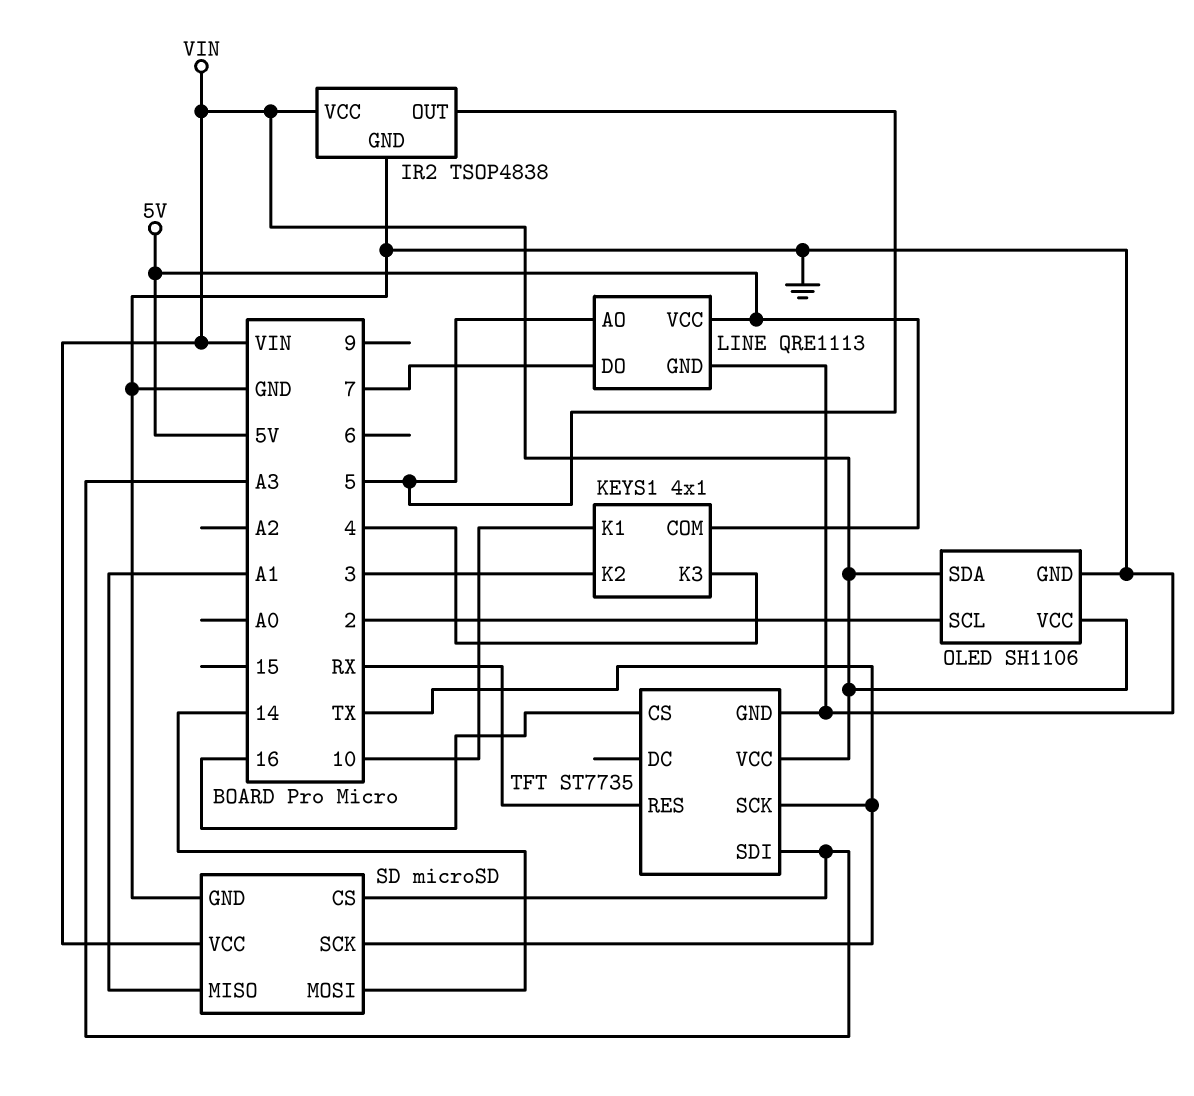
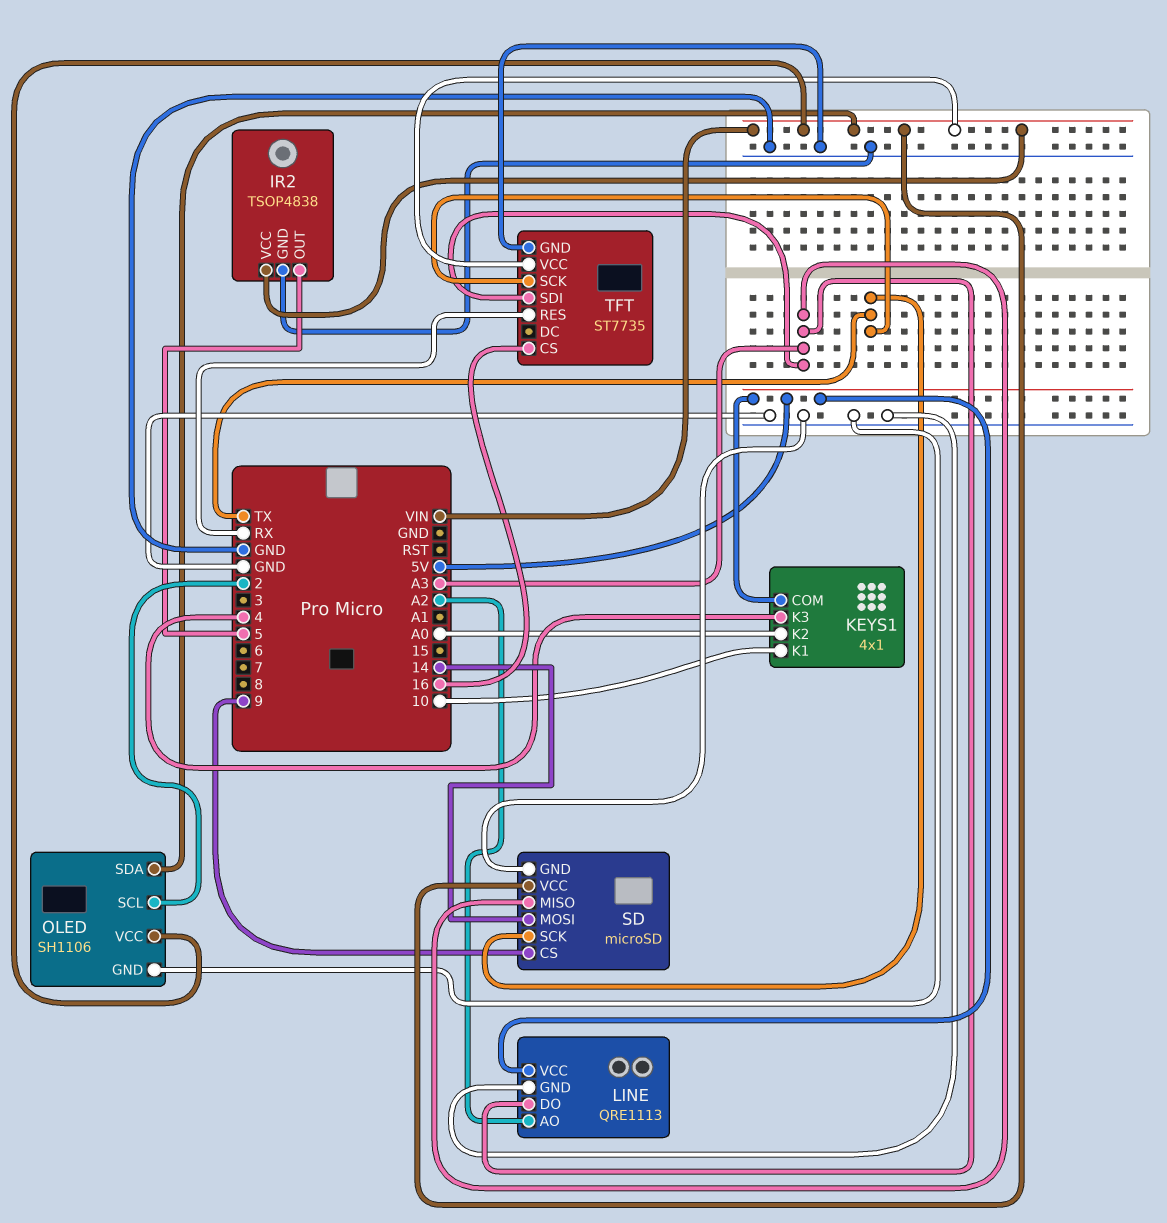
KEYS1 pin K2: 3 -> A0
LINE pin AO: 5 -> A2
LINE pin DO: 7 -> A3
SD pin CS: A3 -> 9
SD pin MISO: A1 -> A3

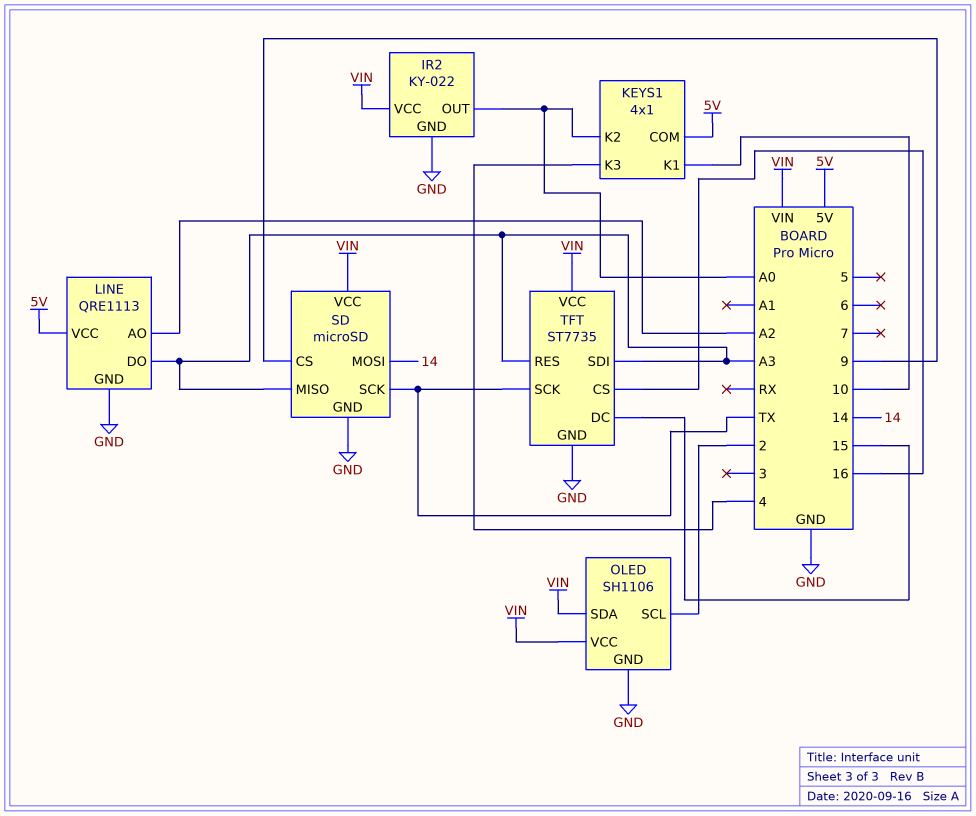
IR2: TSOP4838 -> KY-022
IR2 pin OUT: 5 -> A0
TFT pin DC: none -> 15
TFT pin RES: RX -> A3

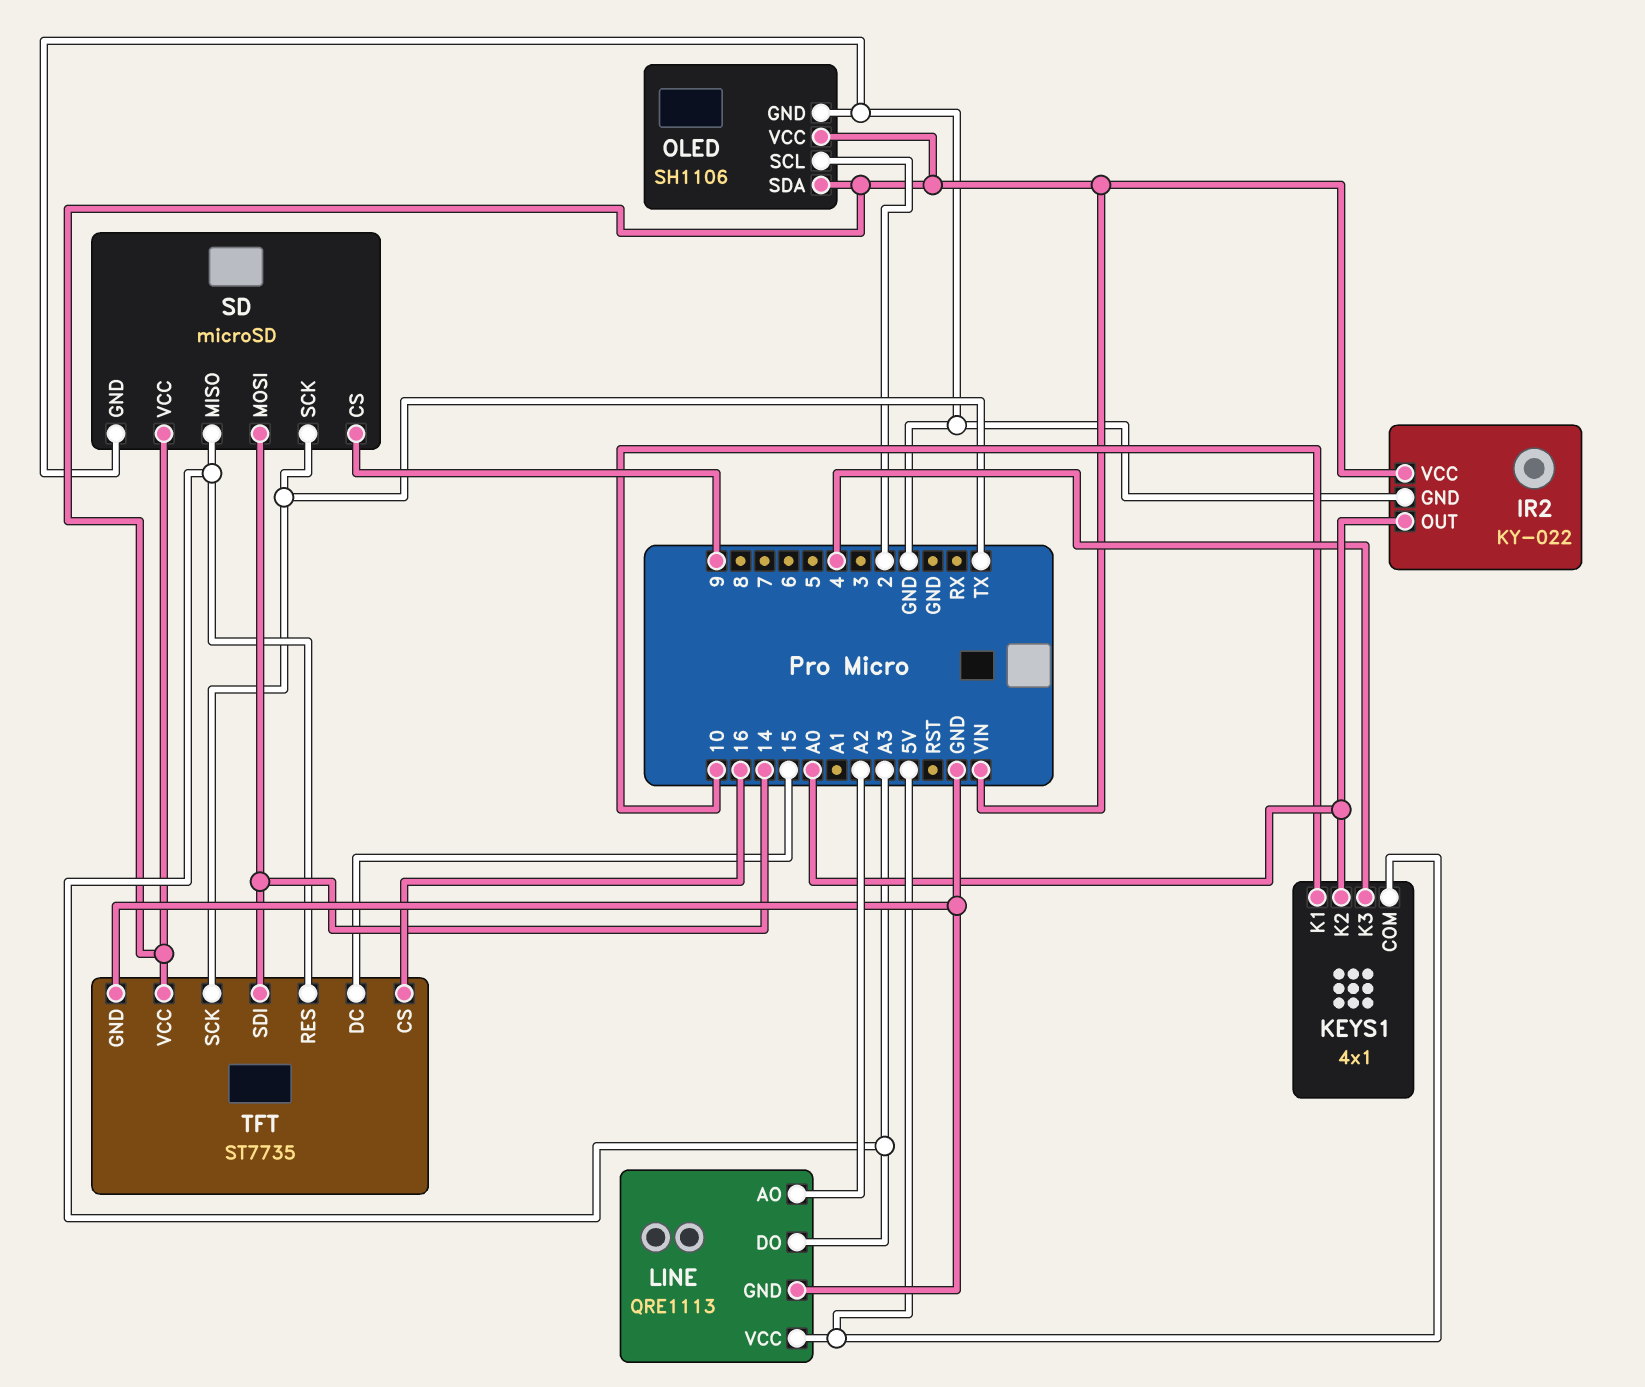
TFT pin SDI: A3 -> 14

